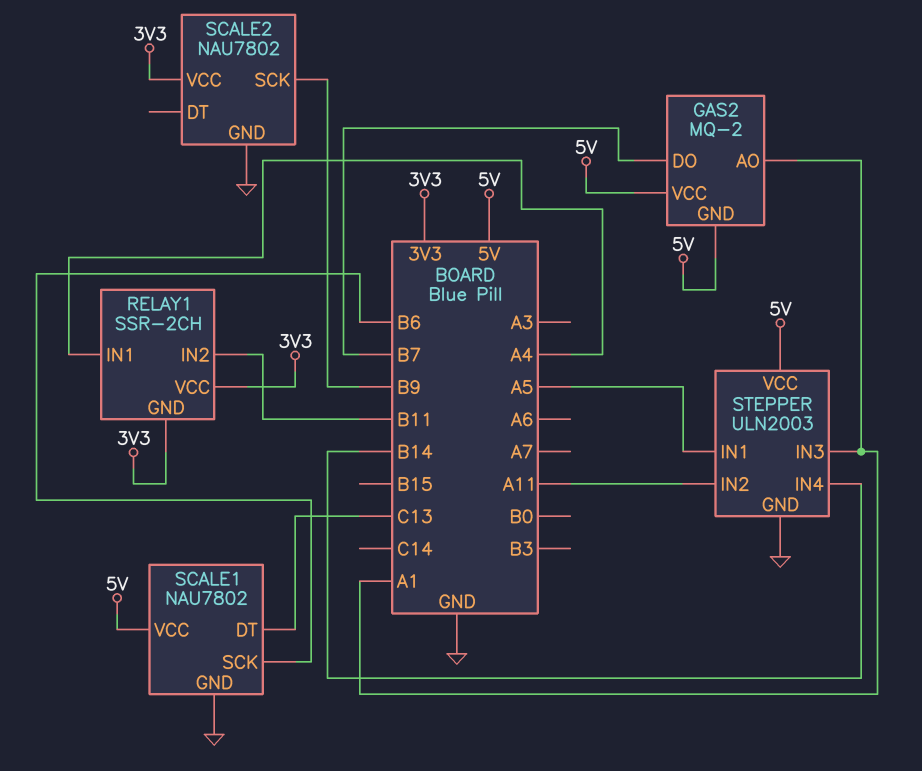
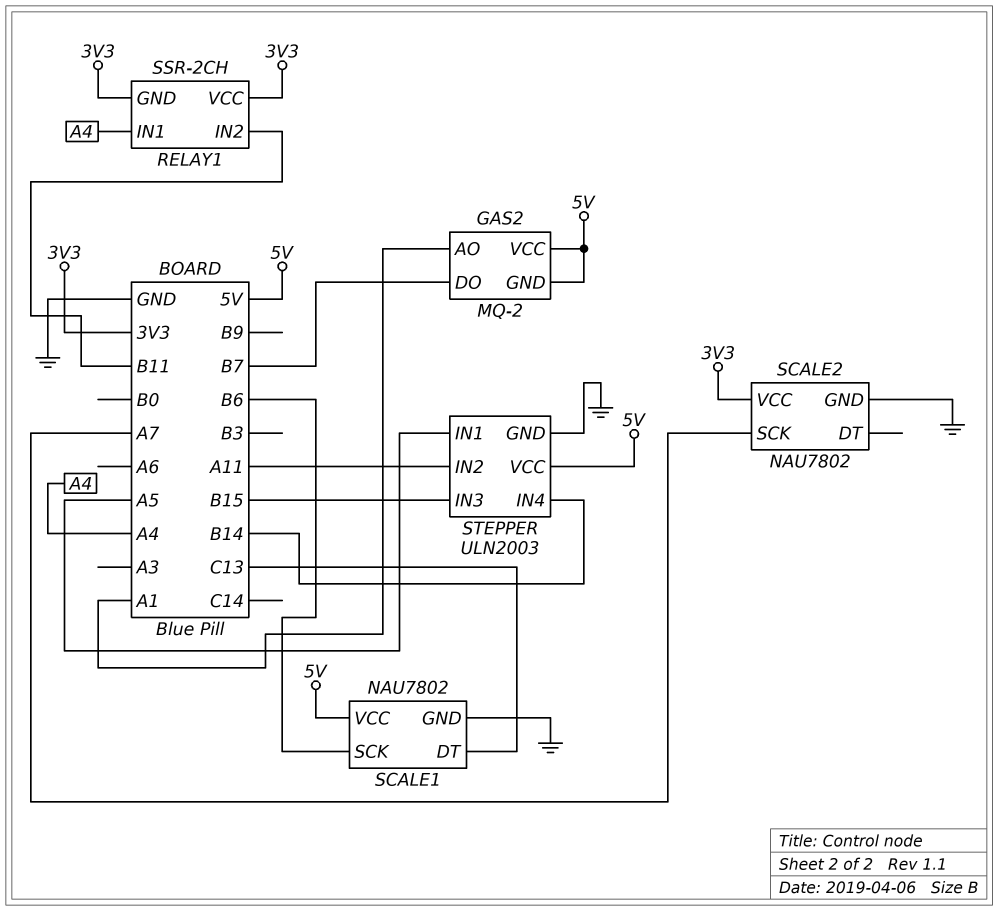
SCALE2 pin SCK: B9 -> A7
STEPPER pin IN3: A1 -> B15

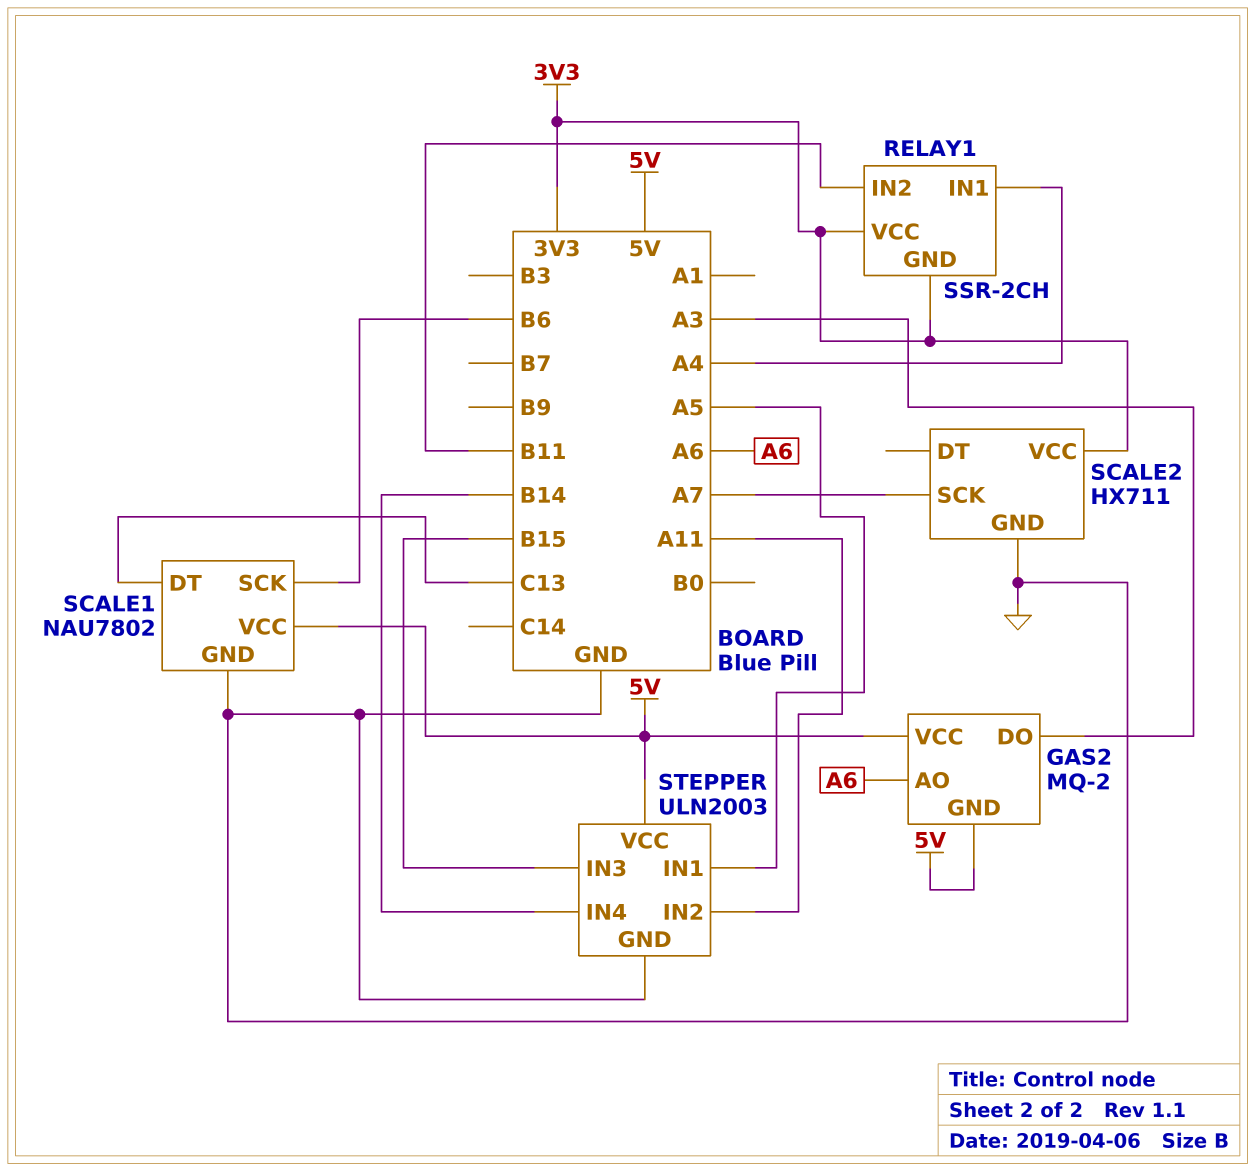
GAS2 pin AO: A1 -> A6
GAS2 pin DO: B7 -> A3
SCALE2: NAU7802 -> HX711

